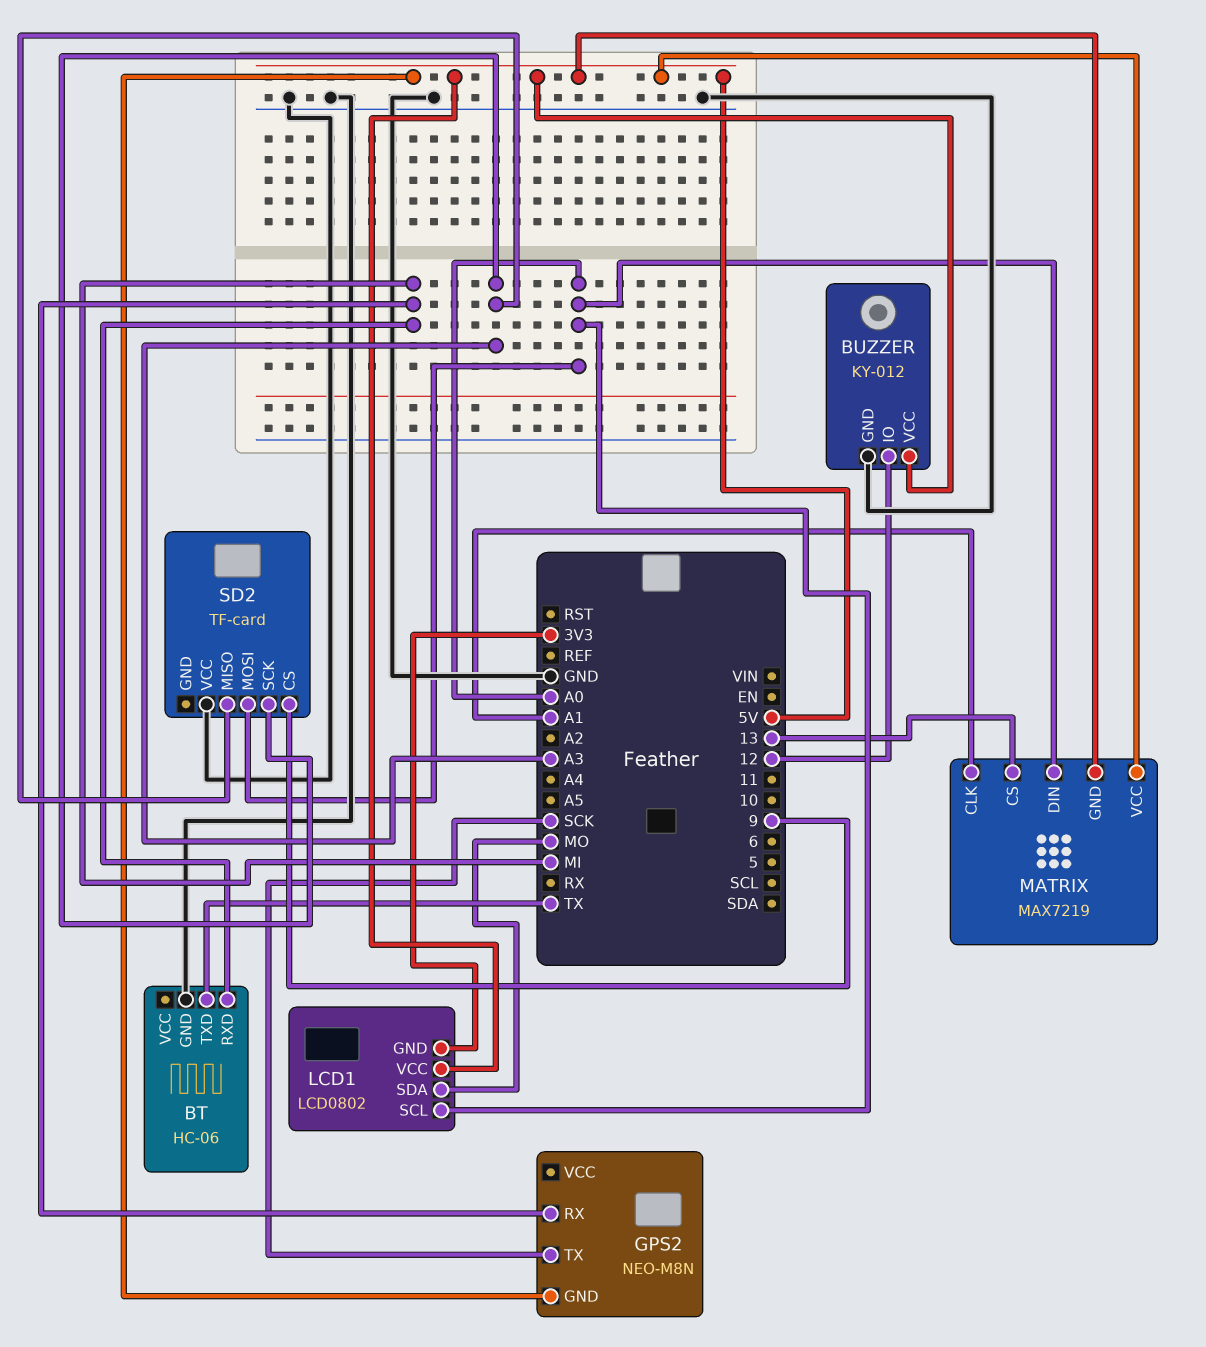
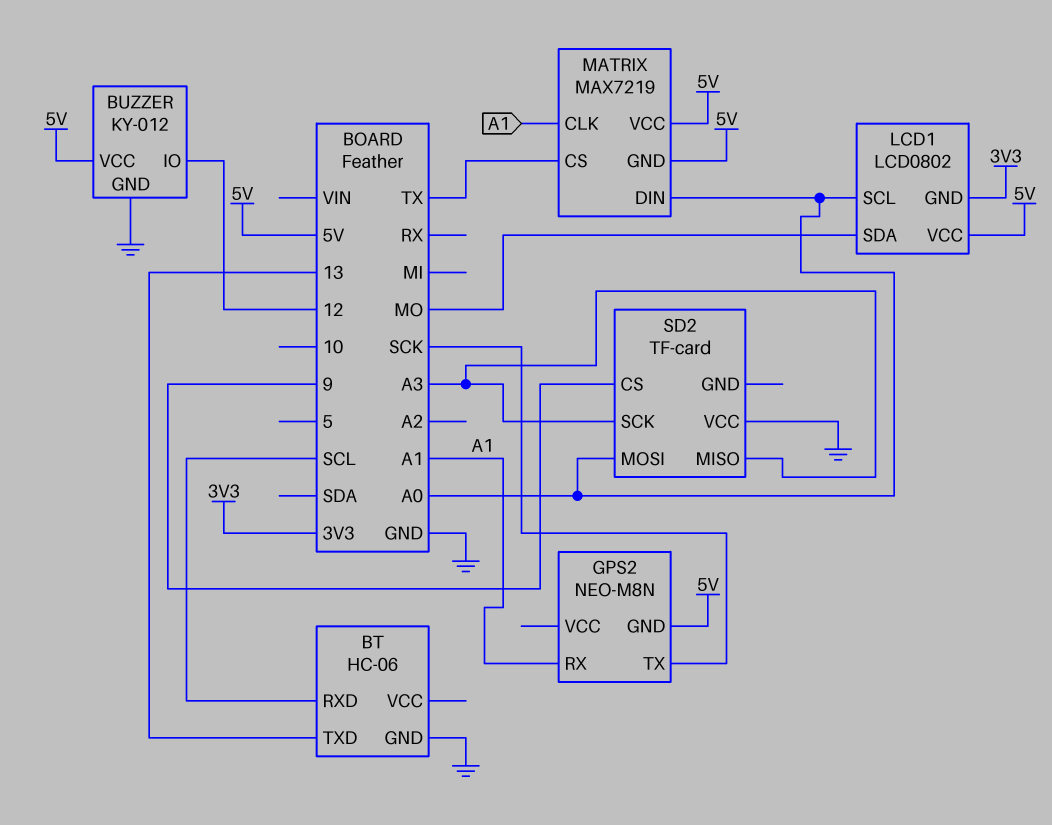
BT pin RXD: MI -> SCL
BT pin TXD: TX -> 13
GPS2 pin RX: MI -> A1
MATRIX pin CS: 13 -> TX

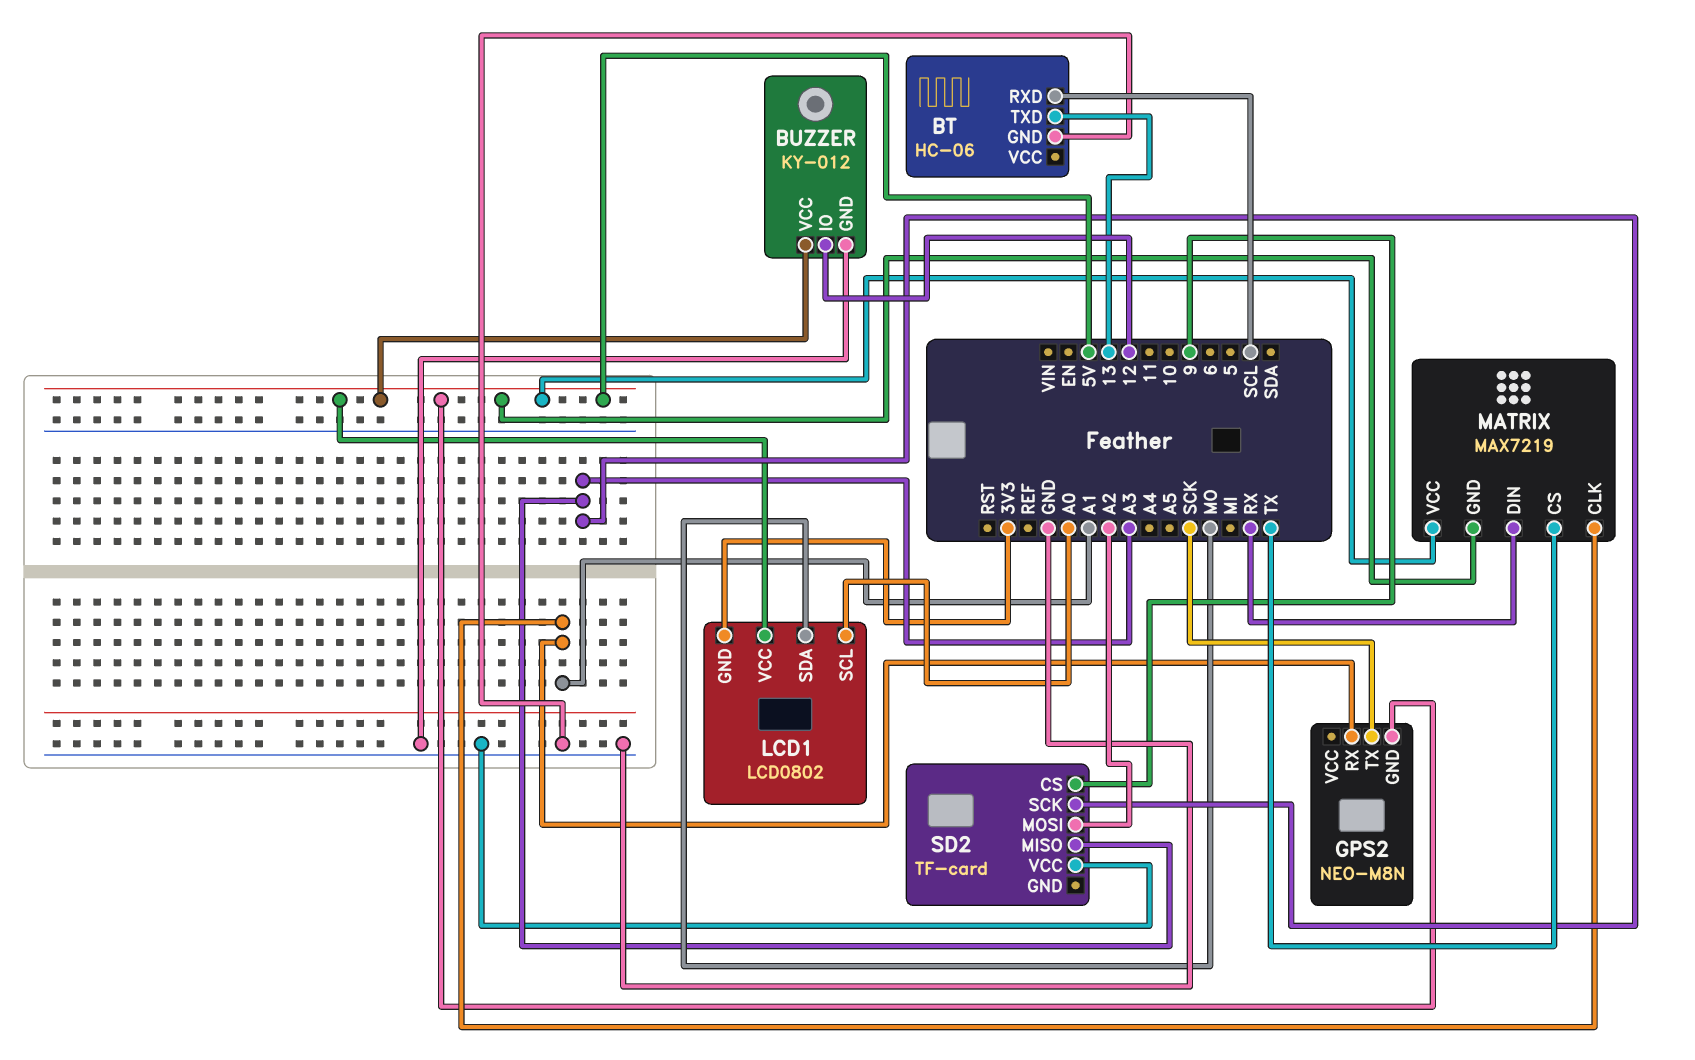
MATRIX pin DIN: A0 -> RX
SD2 pin MOSI: A0 -> A2

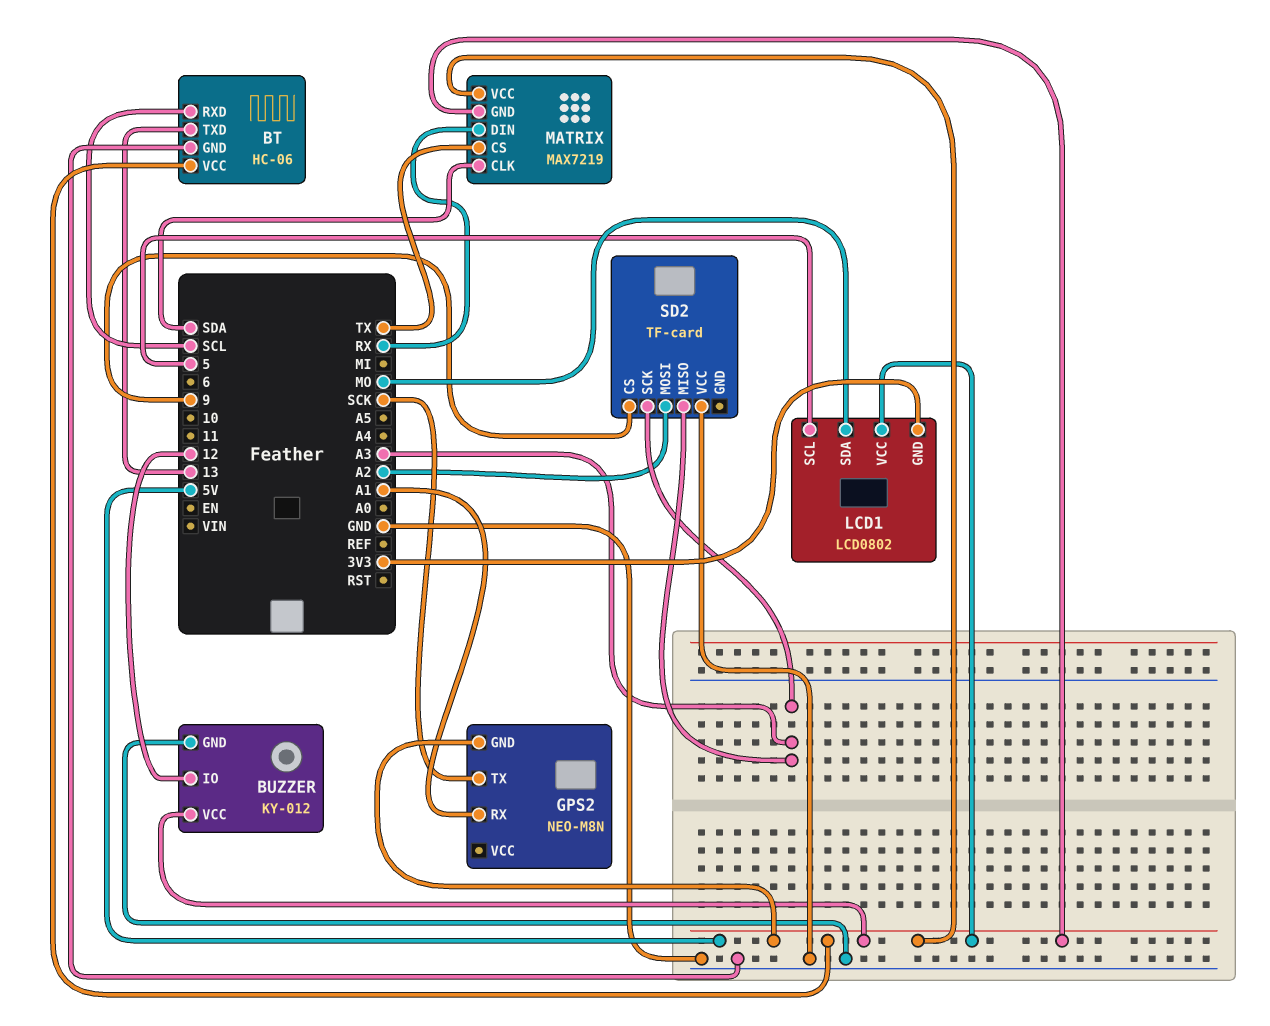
BT pin VCC: none -> 5V
LCD1 pin SCL: A0 -> 5
MATRIX pin CLK: A1 -> SDA

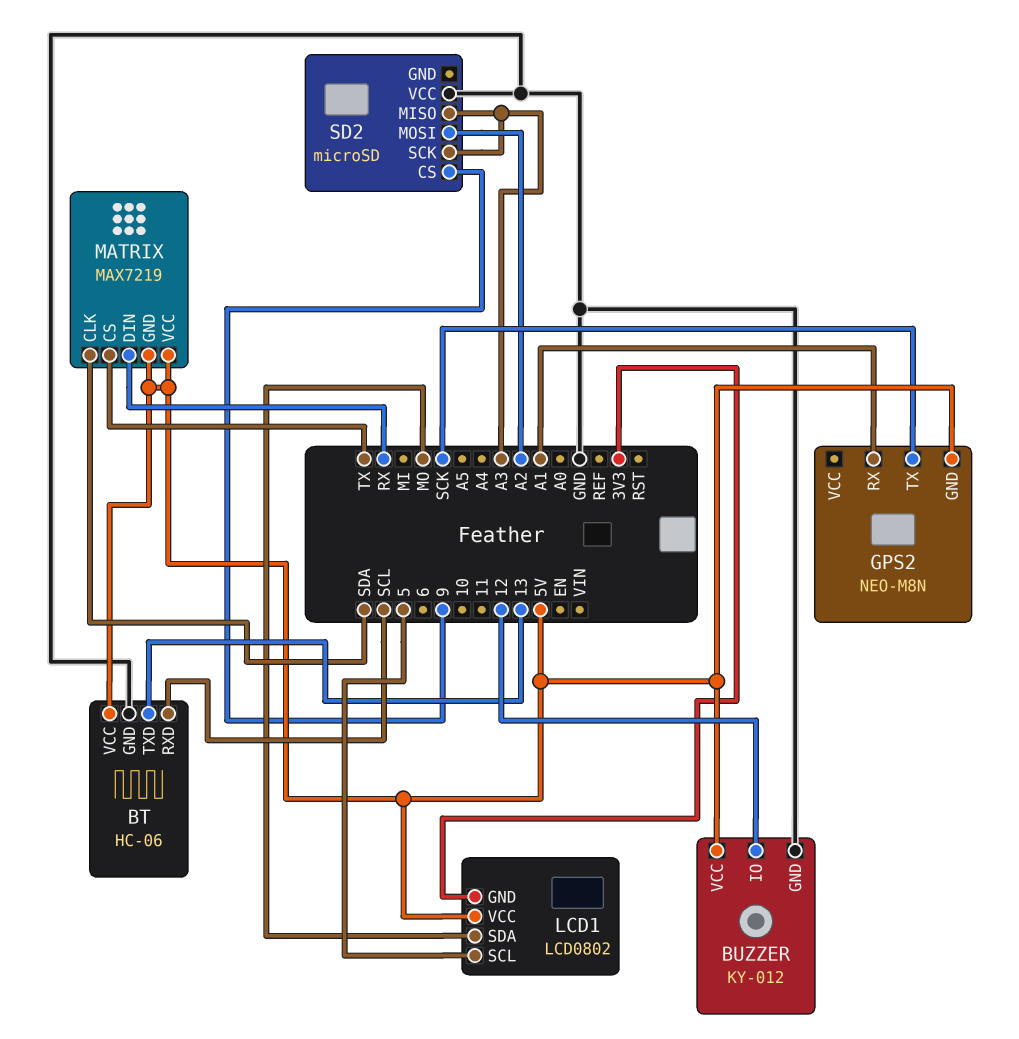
SD2: TF-card -> microSD

